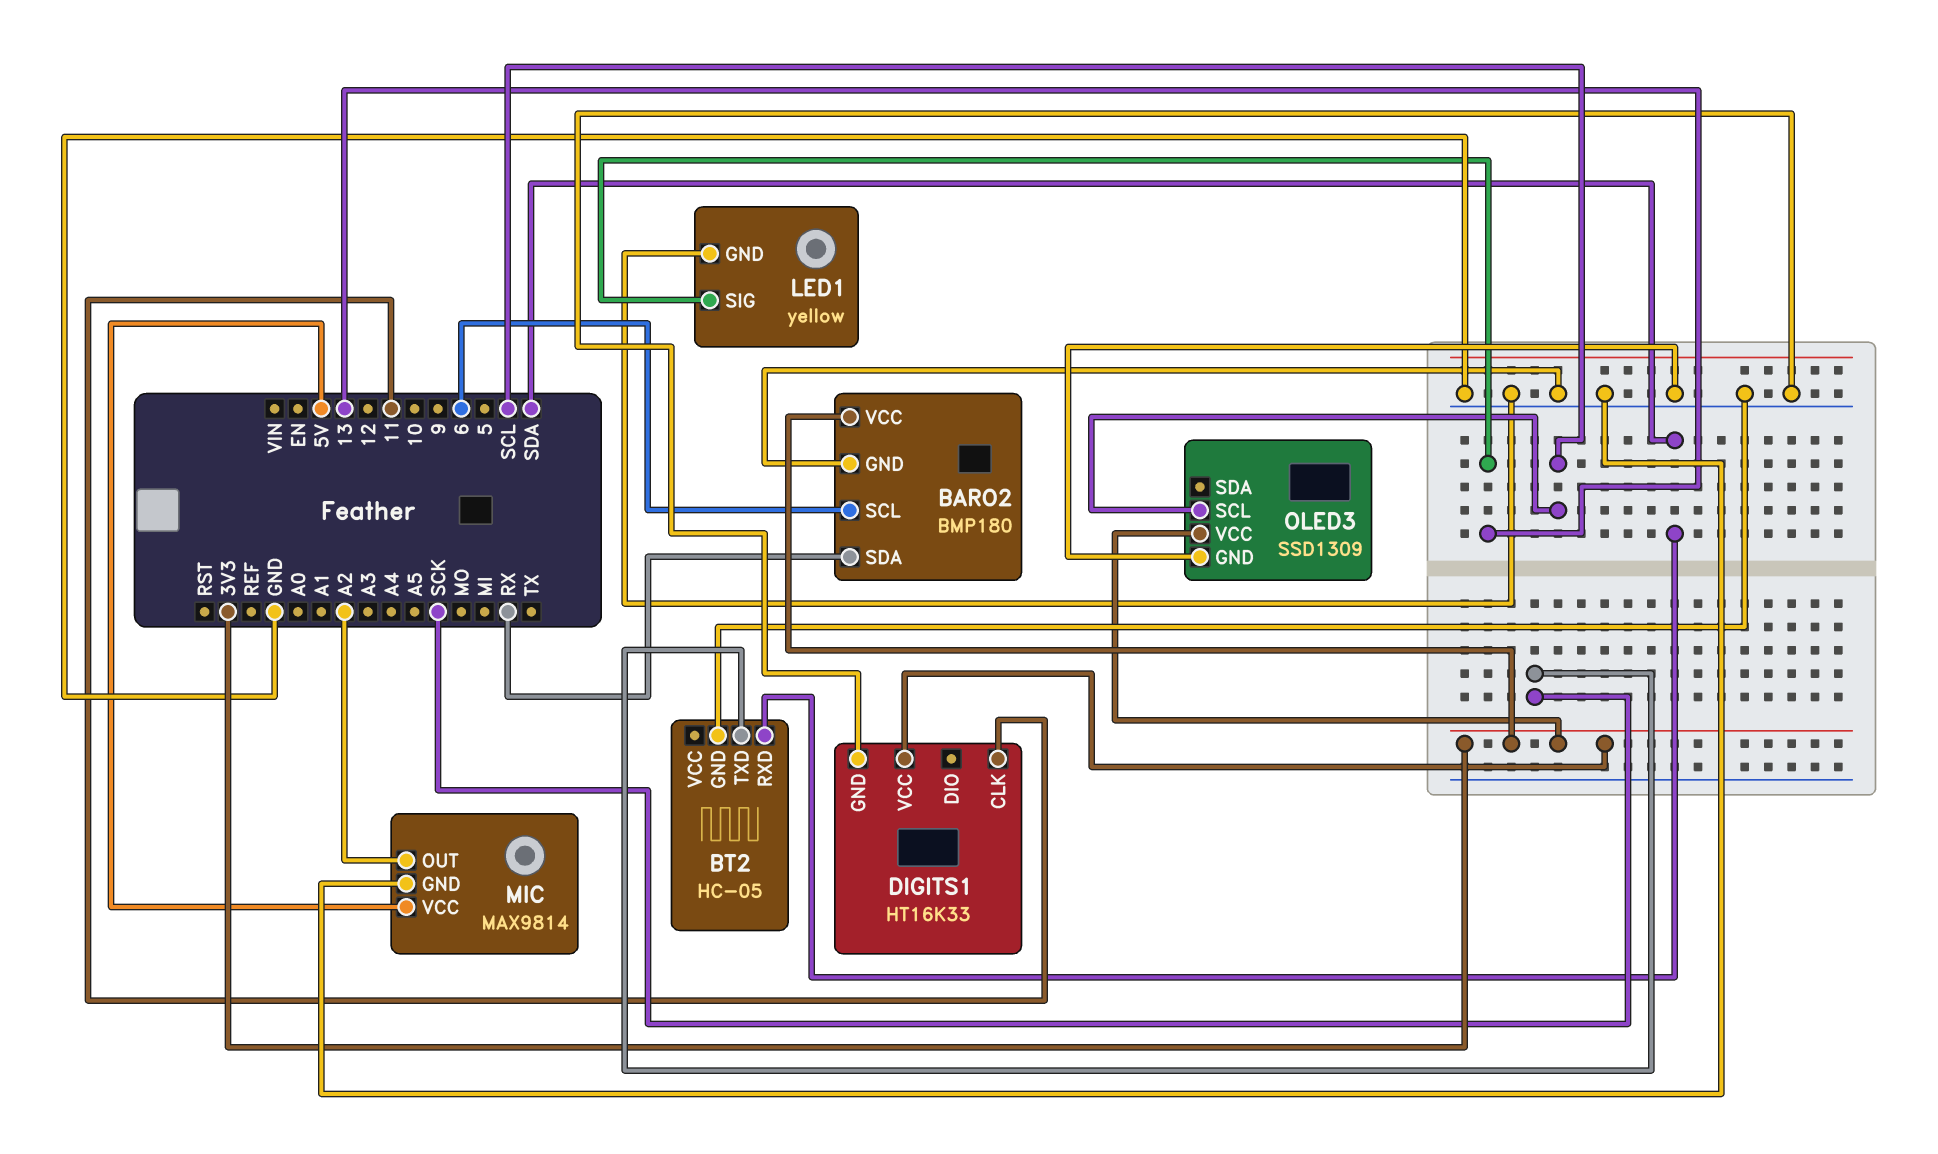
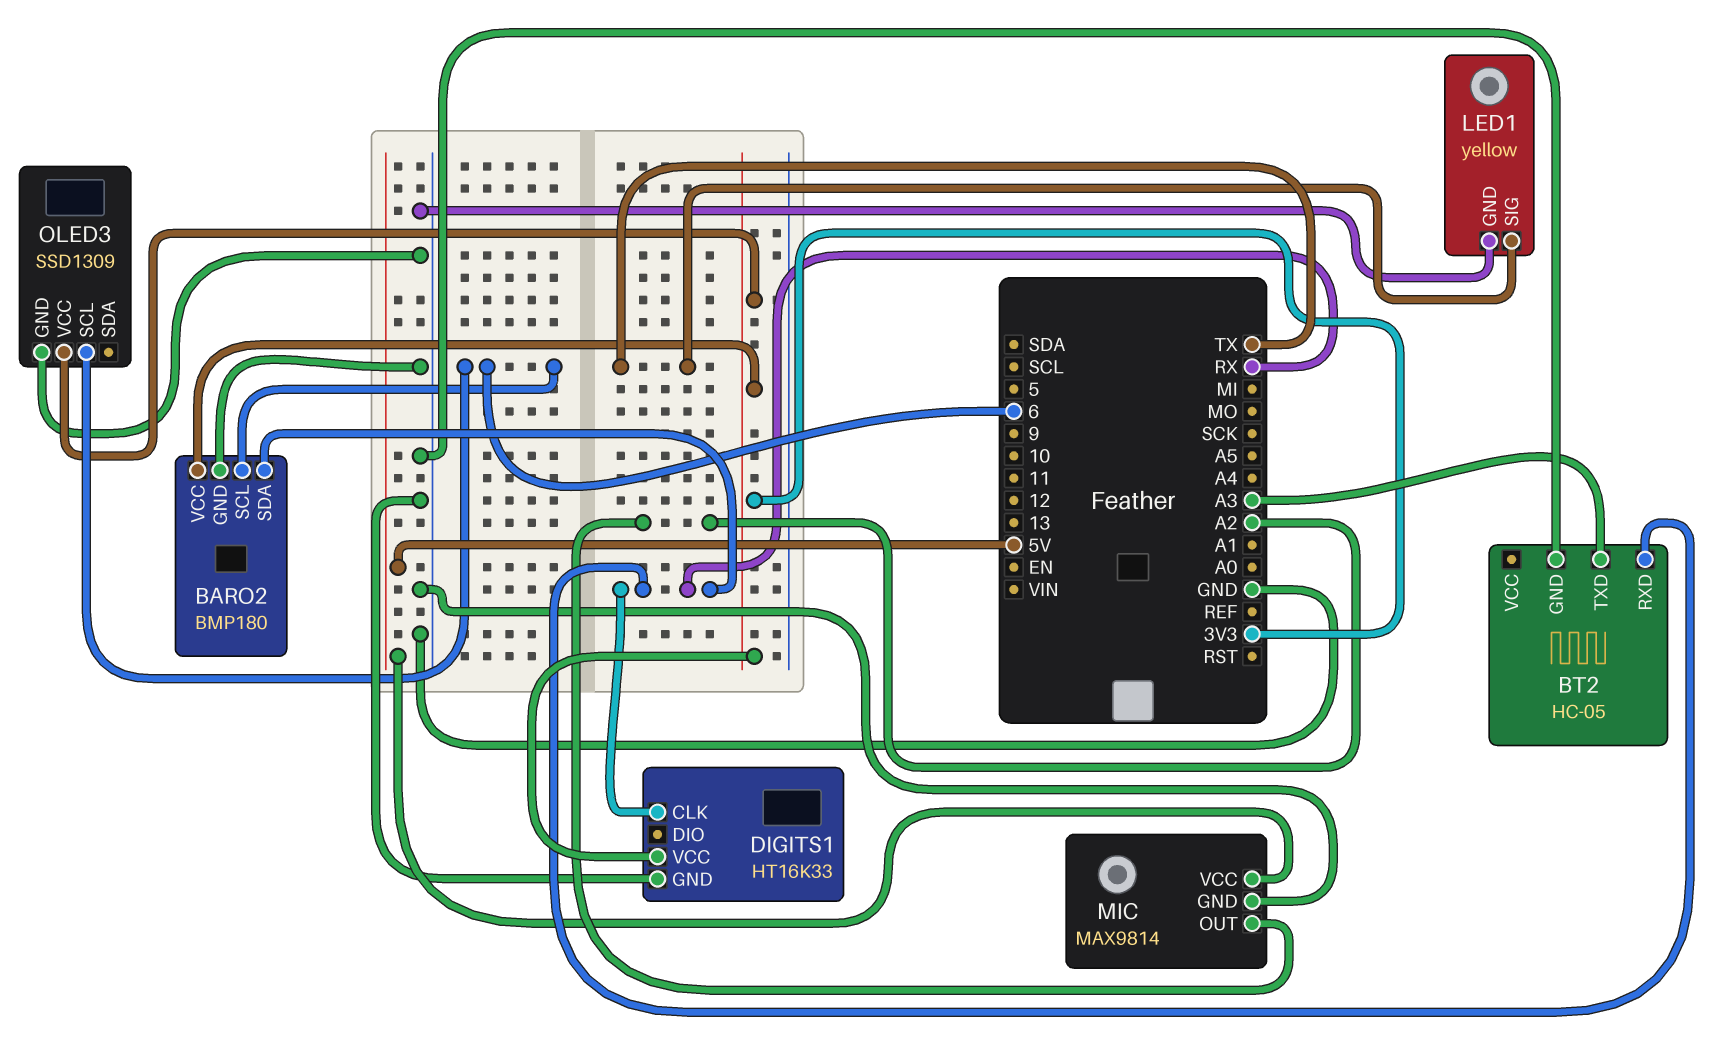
BT2 pin RXD: SDA -> RX
BT2 pin TXD: SCK -> A3
DIGITS1 pin CLK: 11 -> RX
LED1 pin SIG: 13 -> TX
OLED3 pin SCL: SCL -> 6

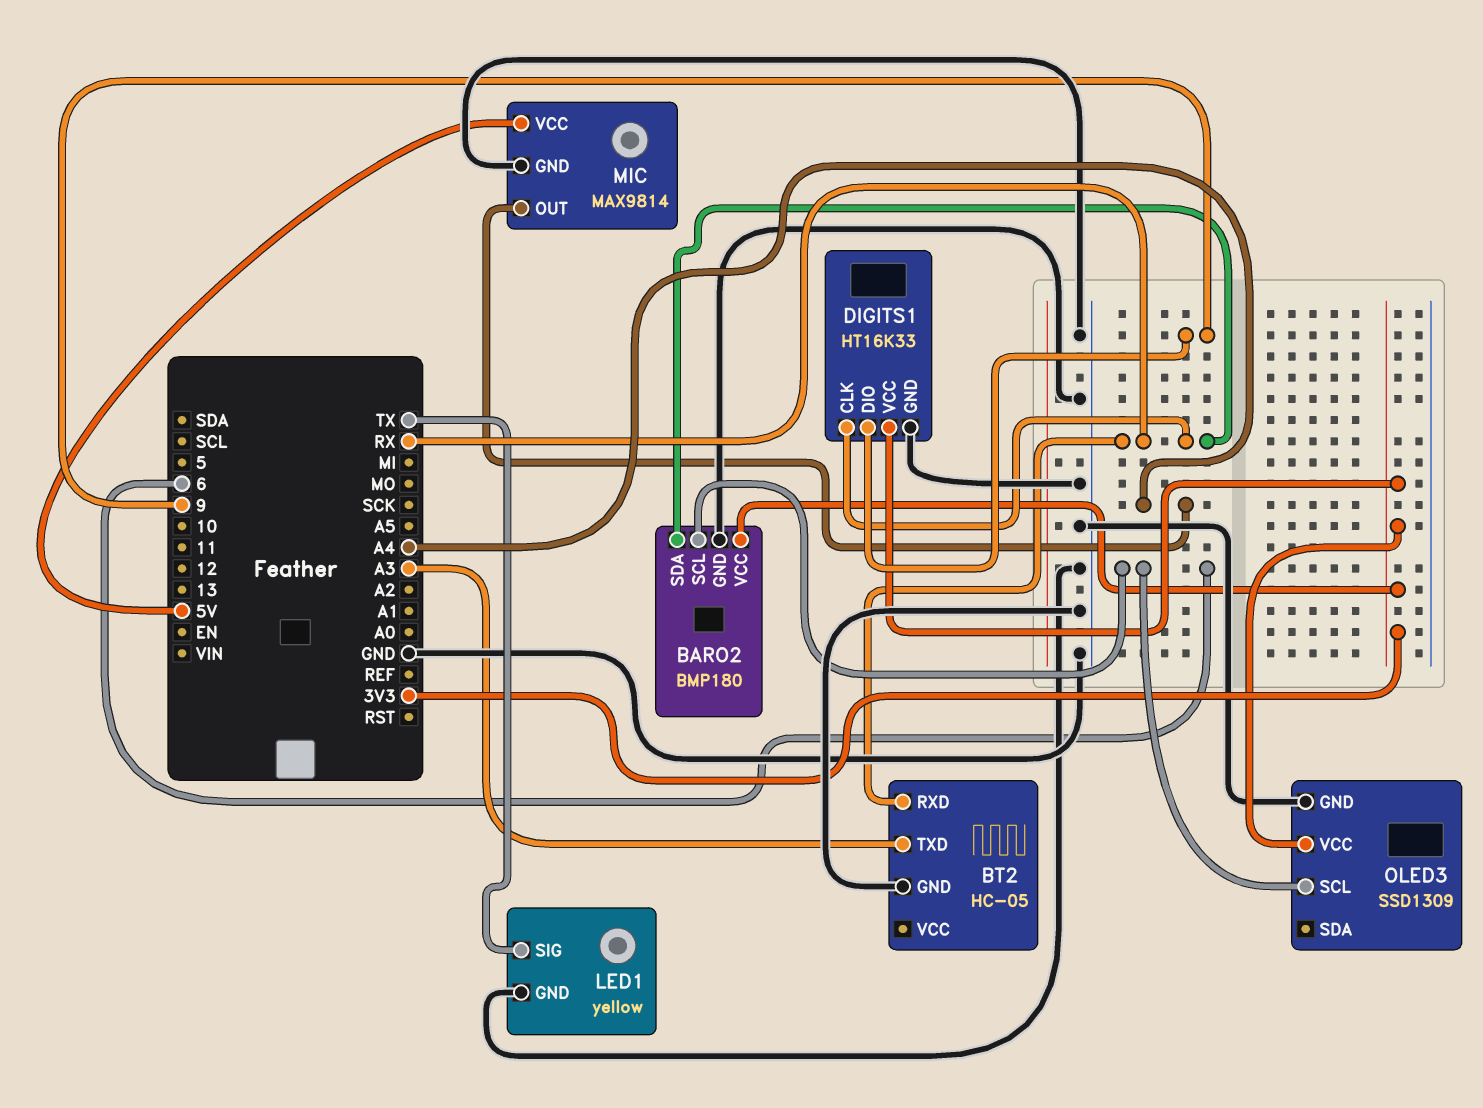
DIGITS1 pin DIO: none -> 9
MIC pin OUT: A2 -> A4

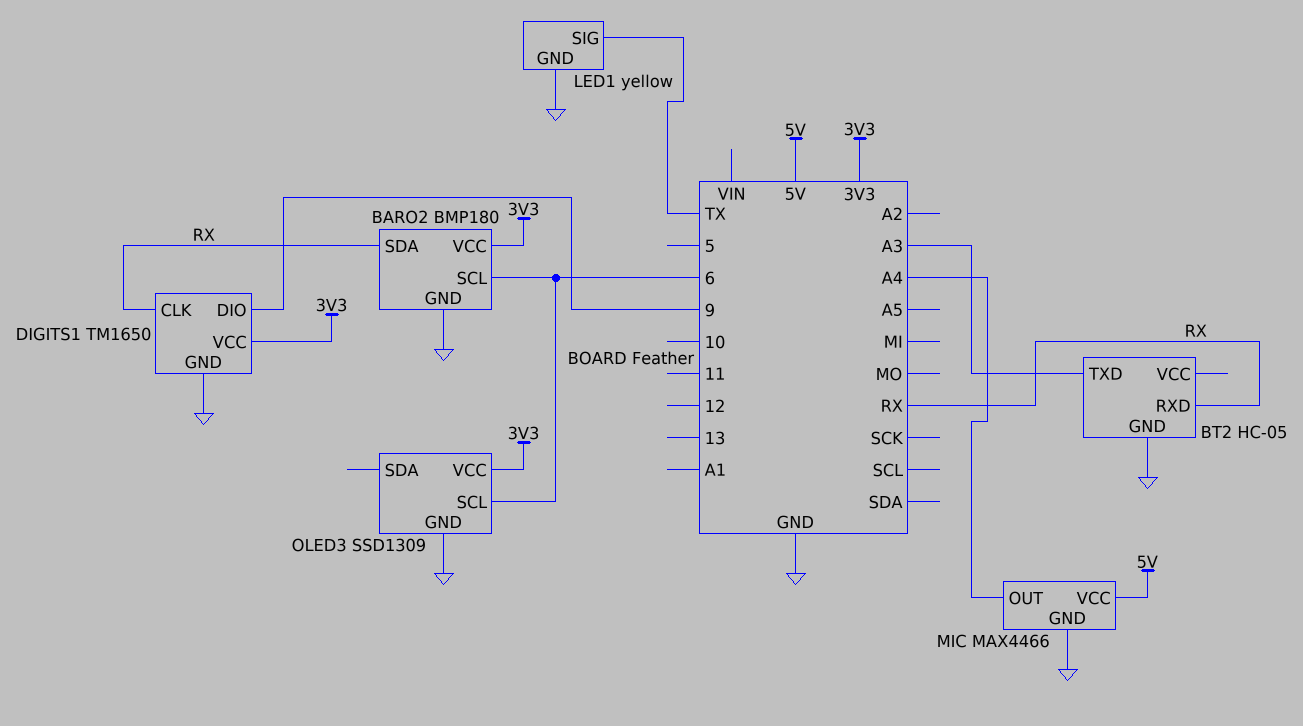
DIGITS1: HT16K33 -> TM1650
MIC: MAX9814 -> MAX4466

